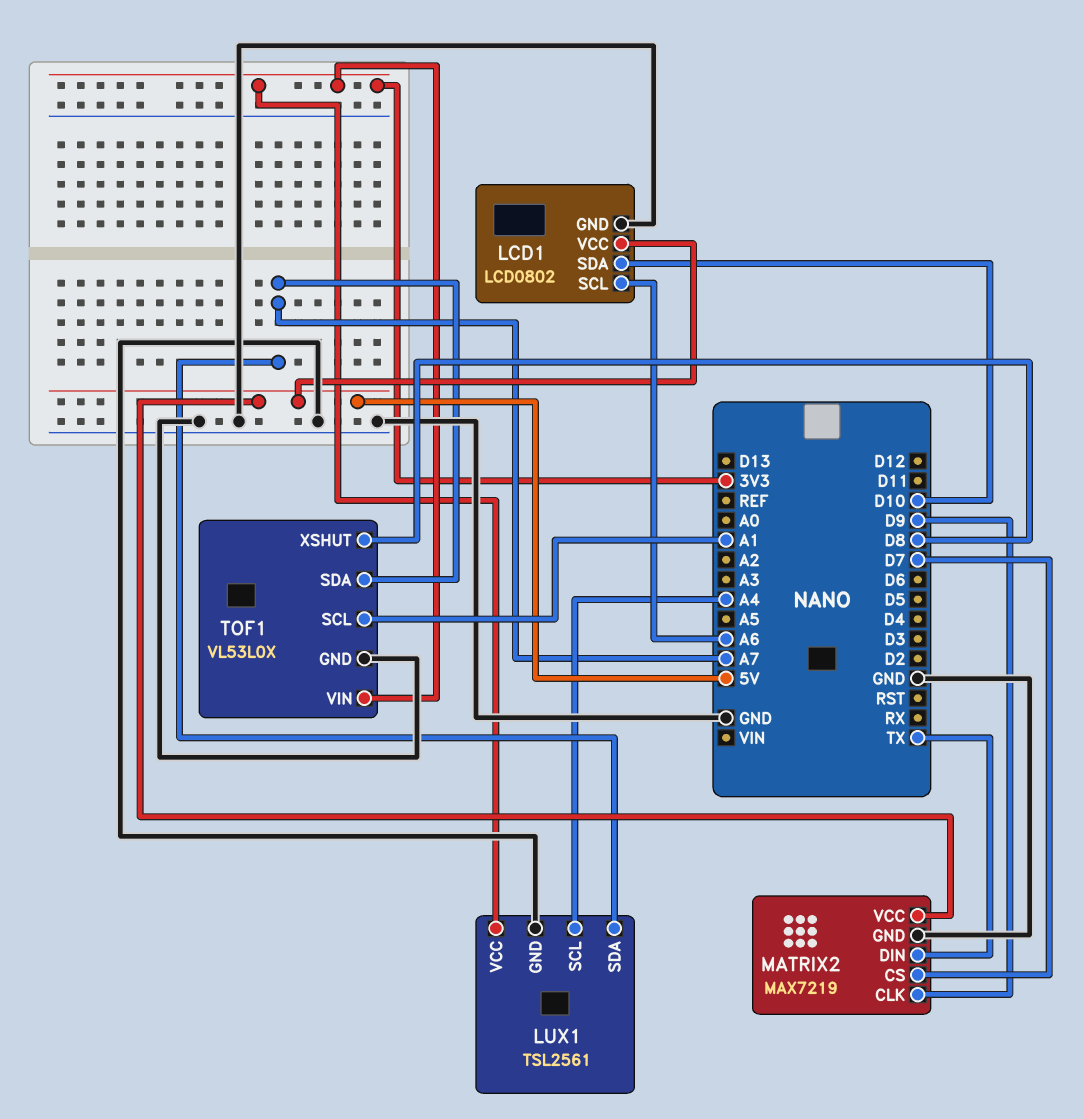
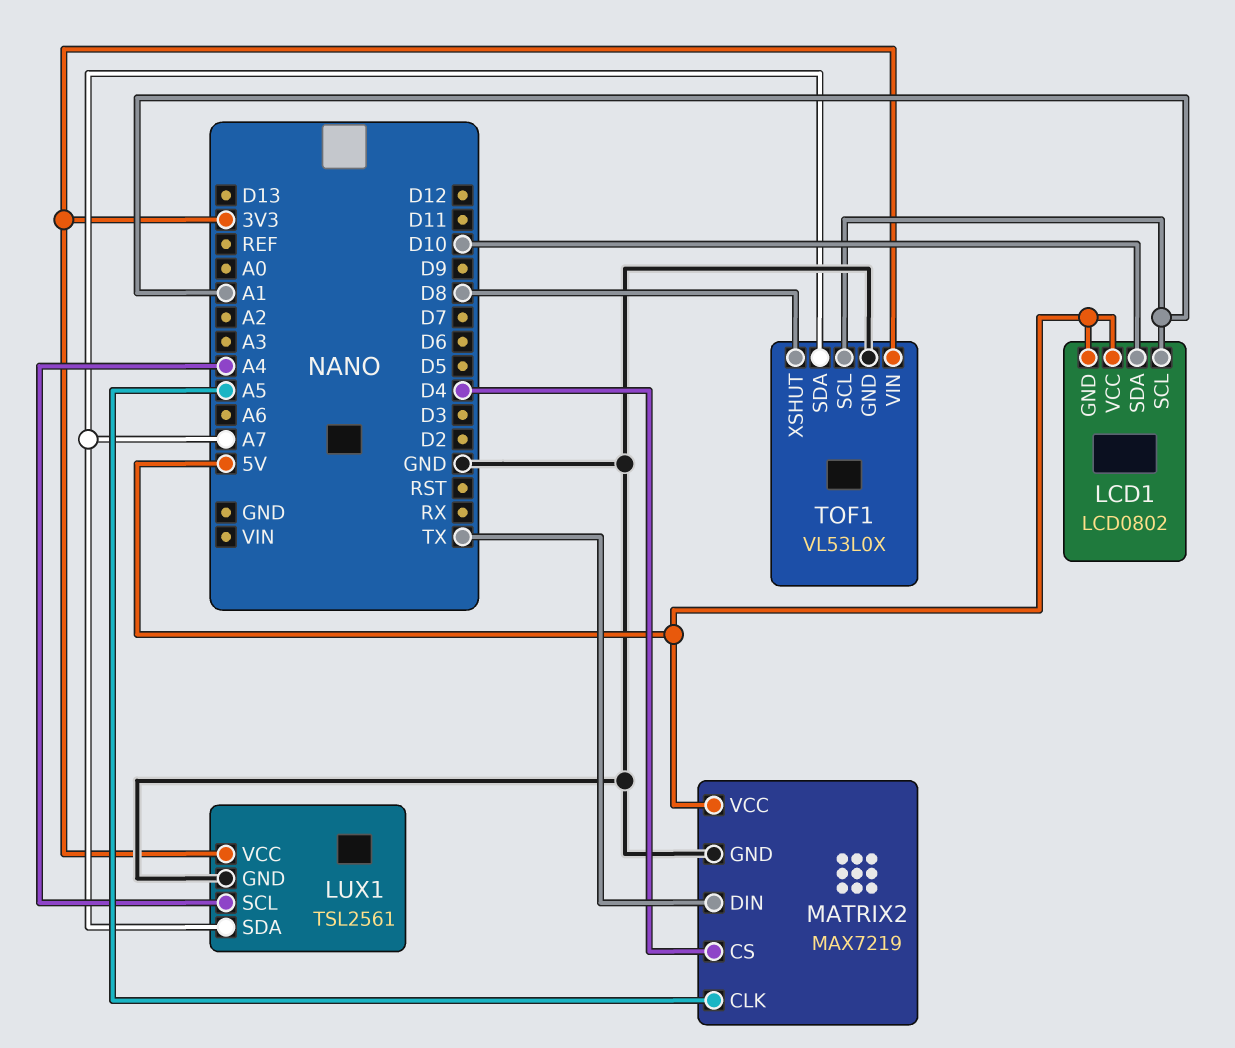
LCD1 pin GND: GND -> 5V
LCD1 pin SCL: A6 -> A1
MATRIX2 pin CLK: D9 -> A5
MATRIX2 pin CS: D7 -> D4

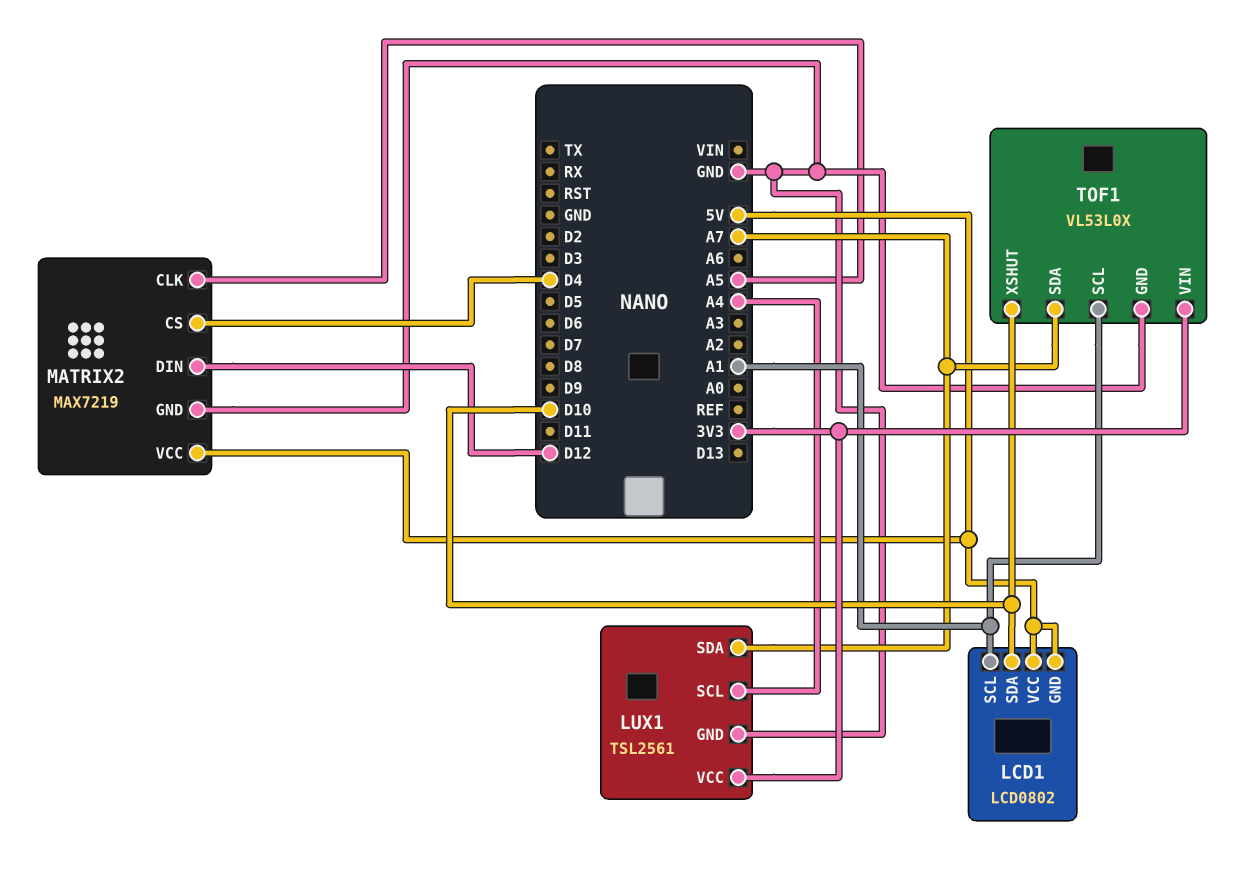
MATRIX2 pin DIN: TX -> D12
TOF1 pin XSHUT: D8 -> D10

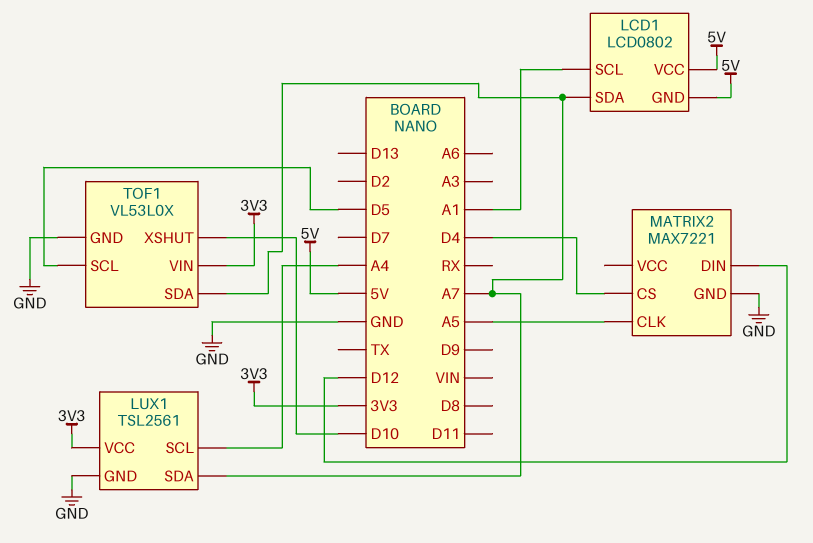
LCD1 pin SDA: D10 -> A7
MATRIX2: MAX7219 -> MAX7221
MATRIX2 pin VCC: 5V -> none
TOF1 pin SCL: A1 -> D5

